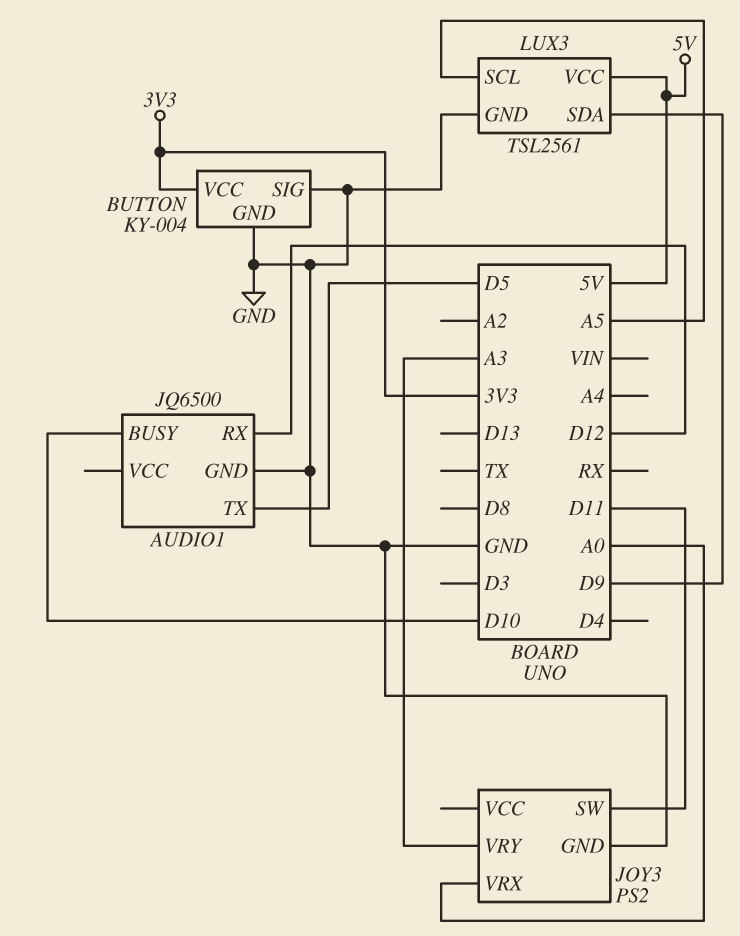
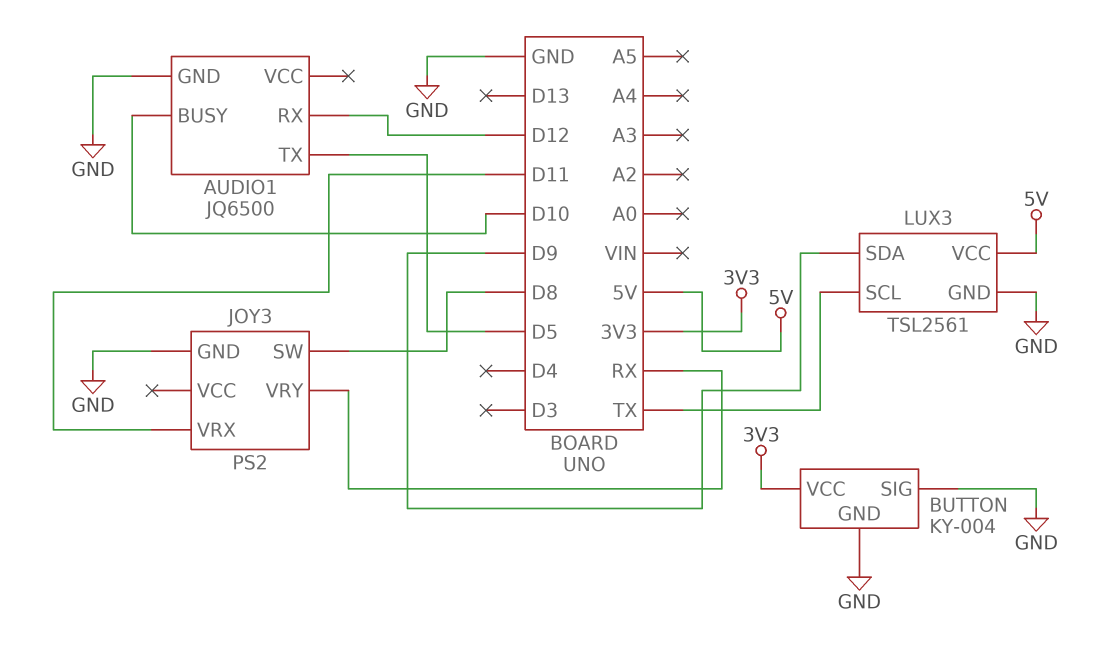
JOY3 pin SW: D11 -> D8
JOY3 pin VRX: A0 -> D11
JOY3 pin VRY: A3 -> RX
LUX3 pin SCL: A5 -> TX

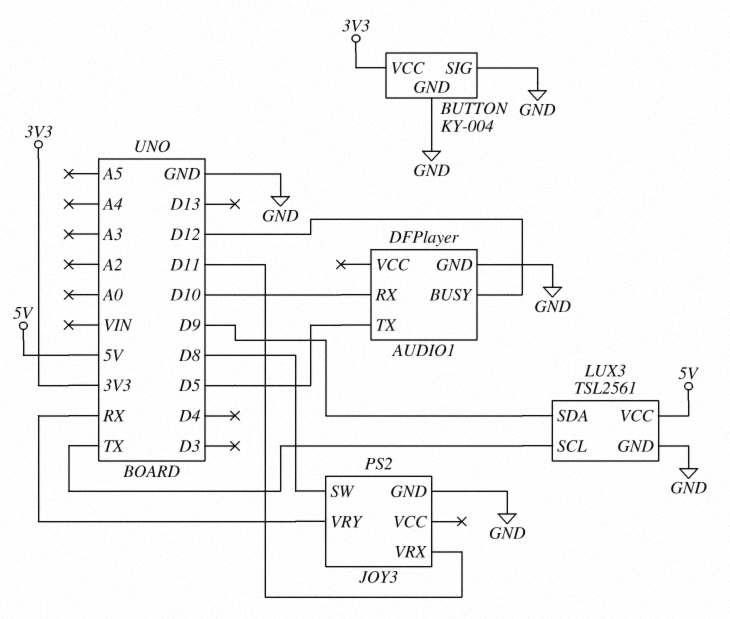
AUDIO1: JQ6500 -> DFPlayer
AUDIO1 pin BUSY: D10 -> D12
AUDIO1 pin RX: D12 -> D10

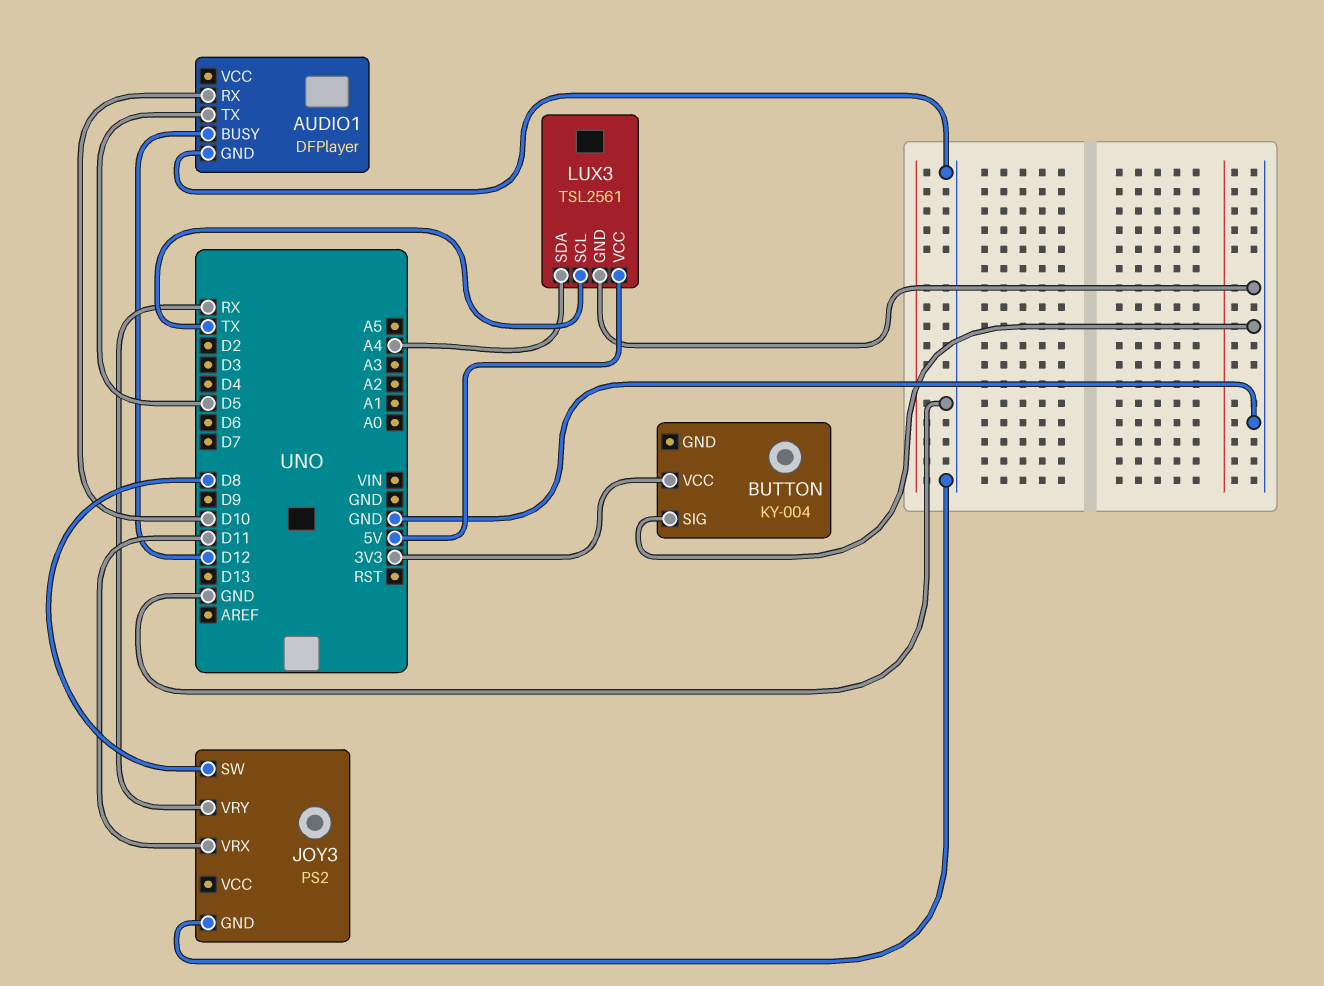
BUTTON pin GND: GND -> none
LUX3 pin SDA: D9 -> A4

